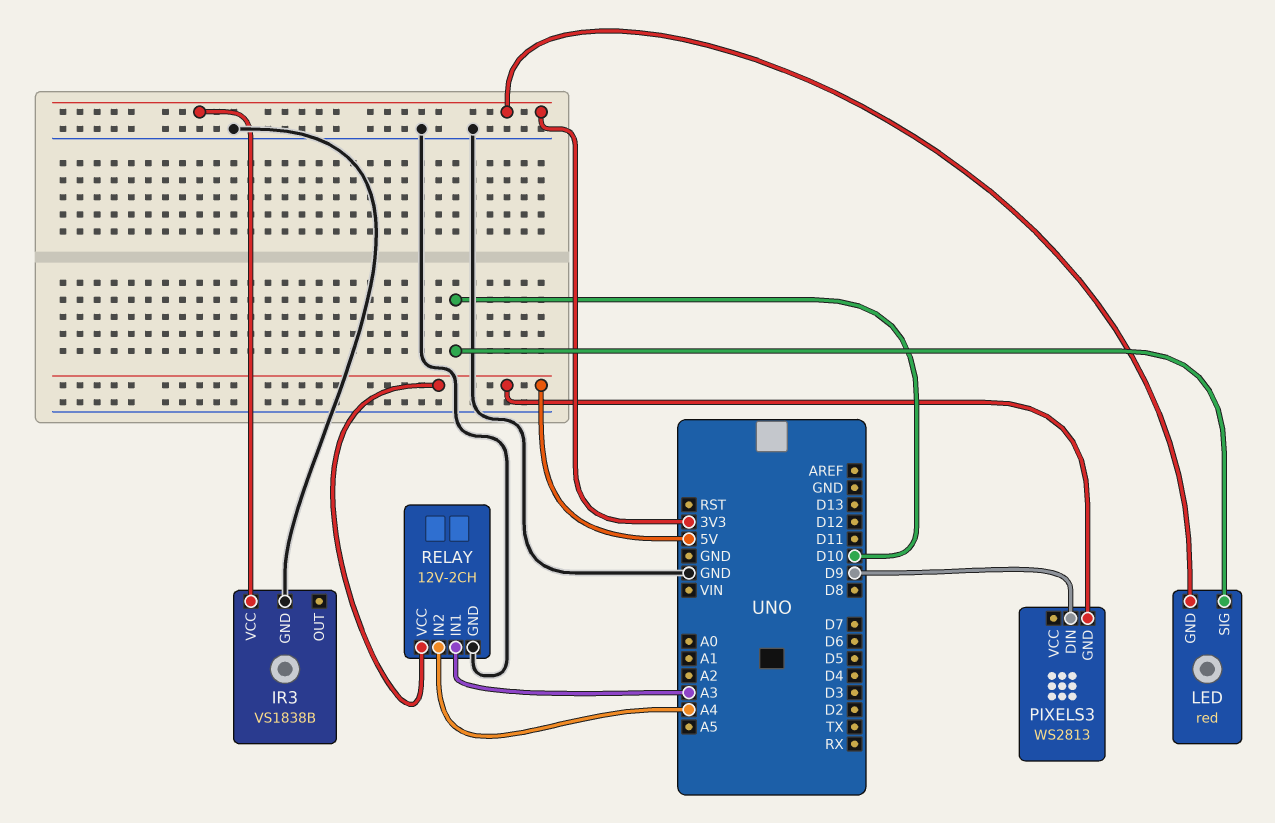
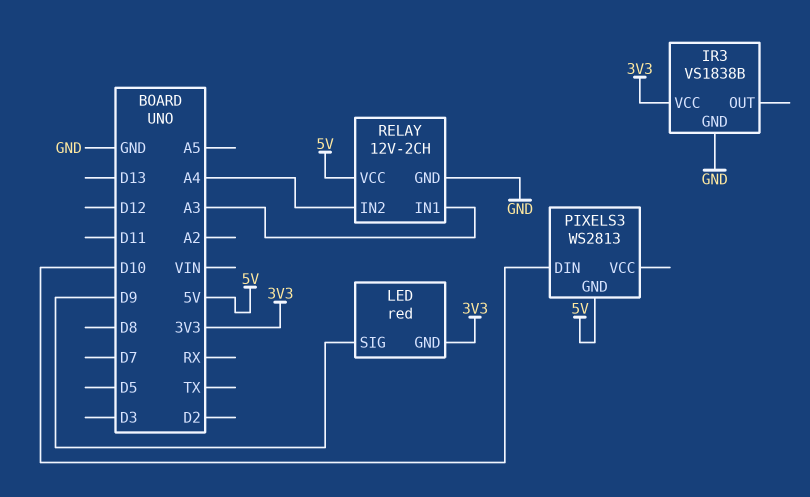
LED pin SIG: D10 -> D9
PIXELS3 pin DIN: D9 -> D10

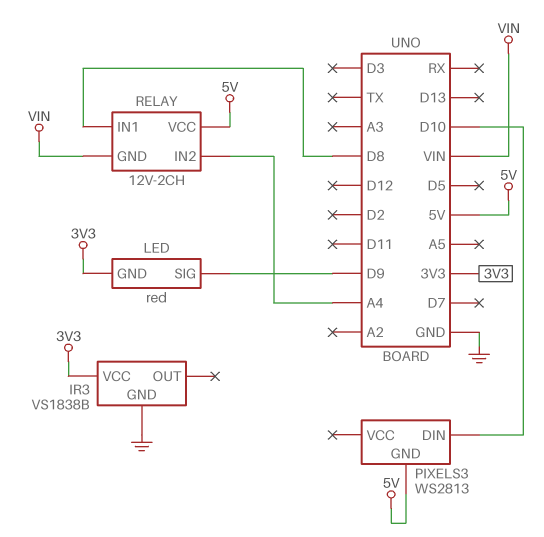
RELAY pin GND: GND -> VIN
RELAY pin IN1: A3 -> D8

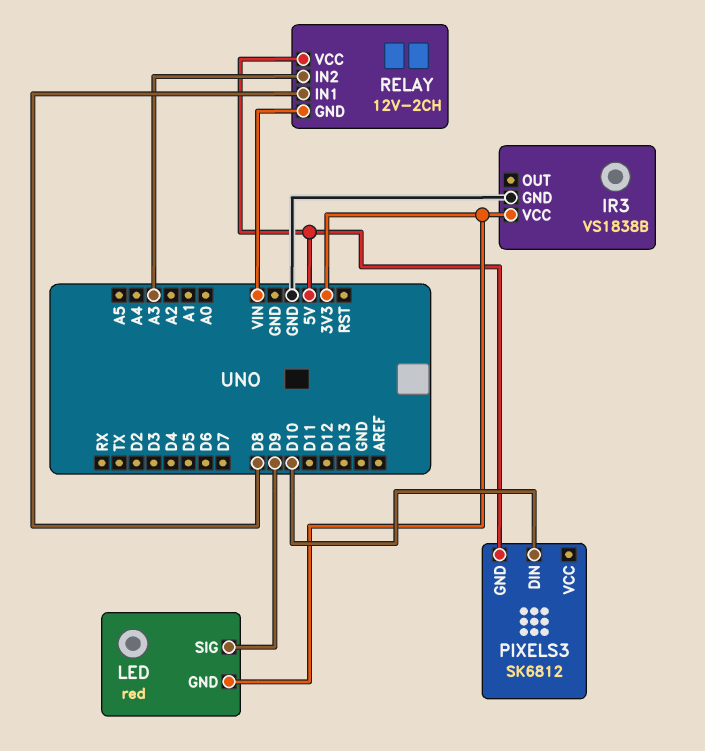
PIXELS3: WS2813 -> SK6812
RELAY pin IN2: A4 -> A3

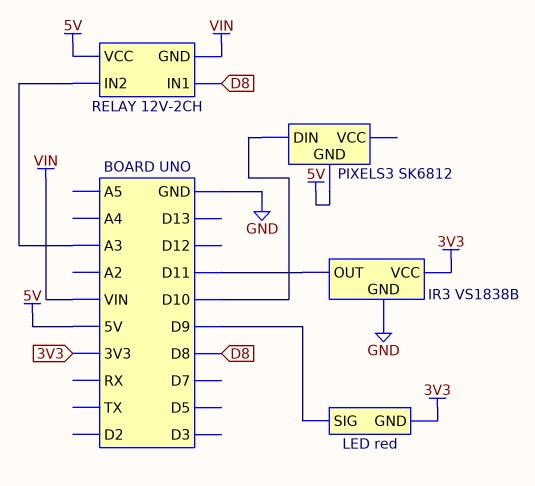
IR3 pin OUT: none -> D11

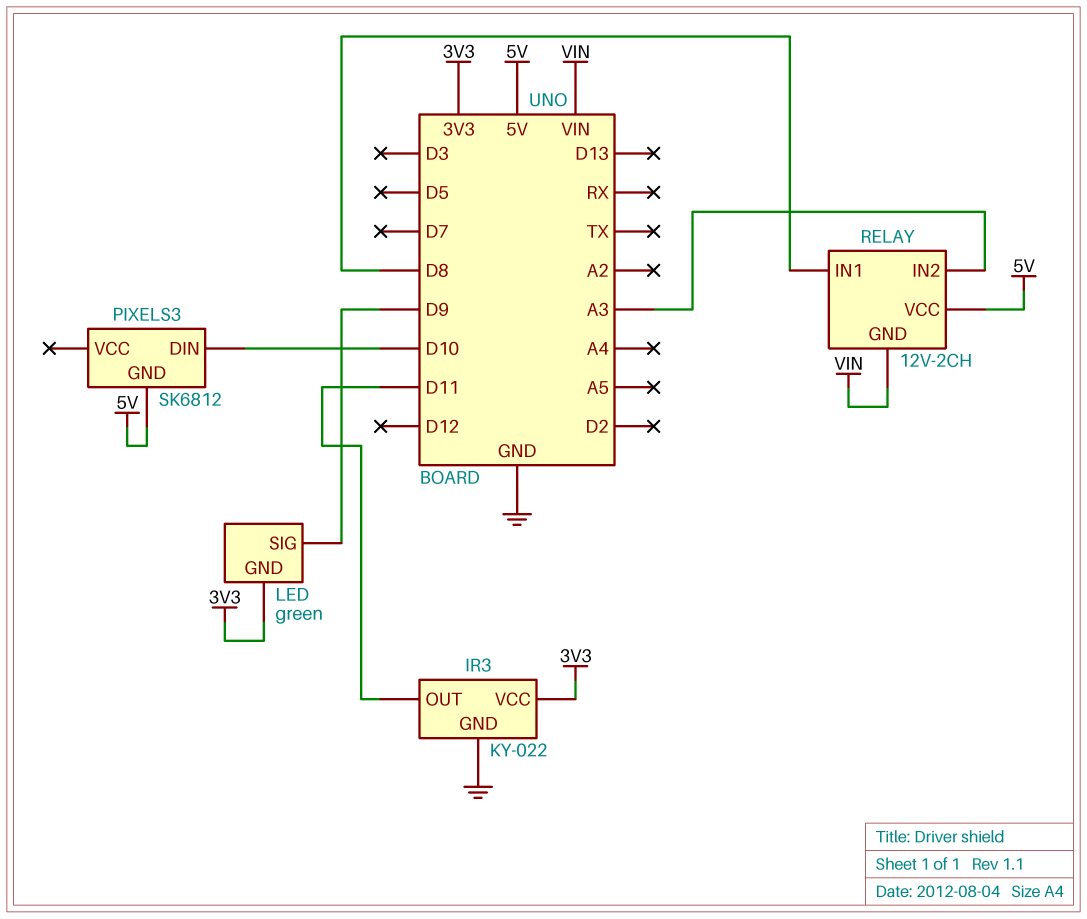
IR3: VS1838B -> KY-022
LED: red -> green

